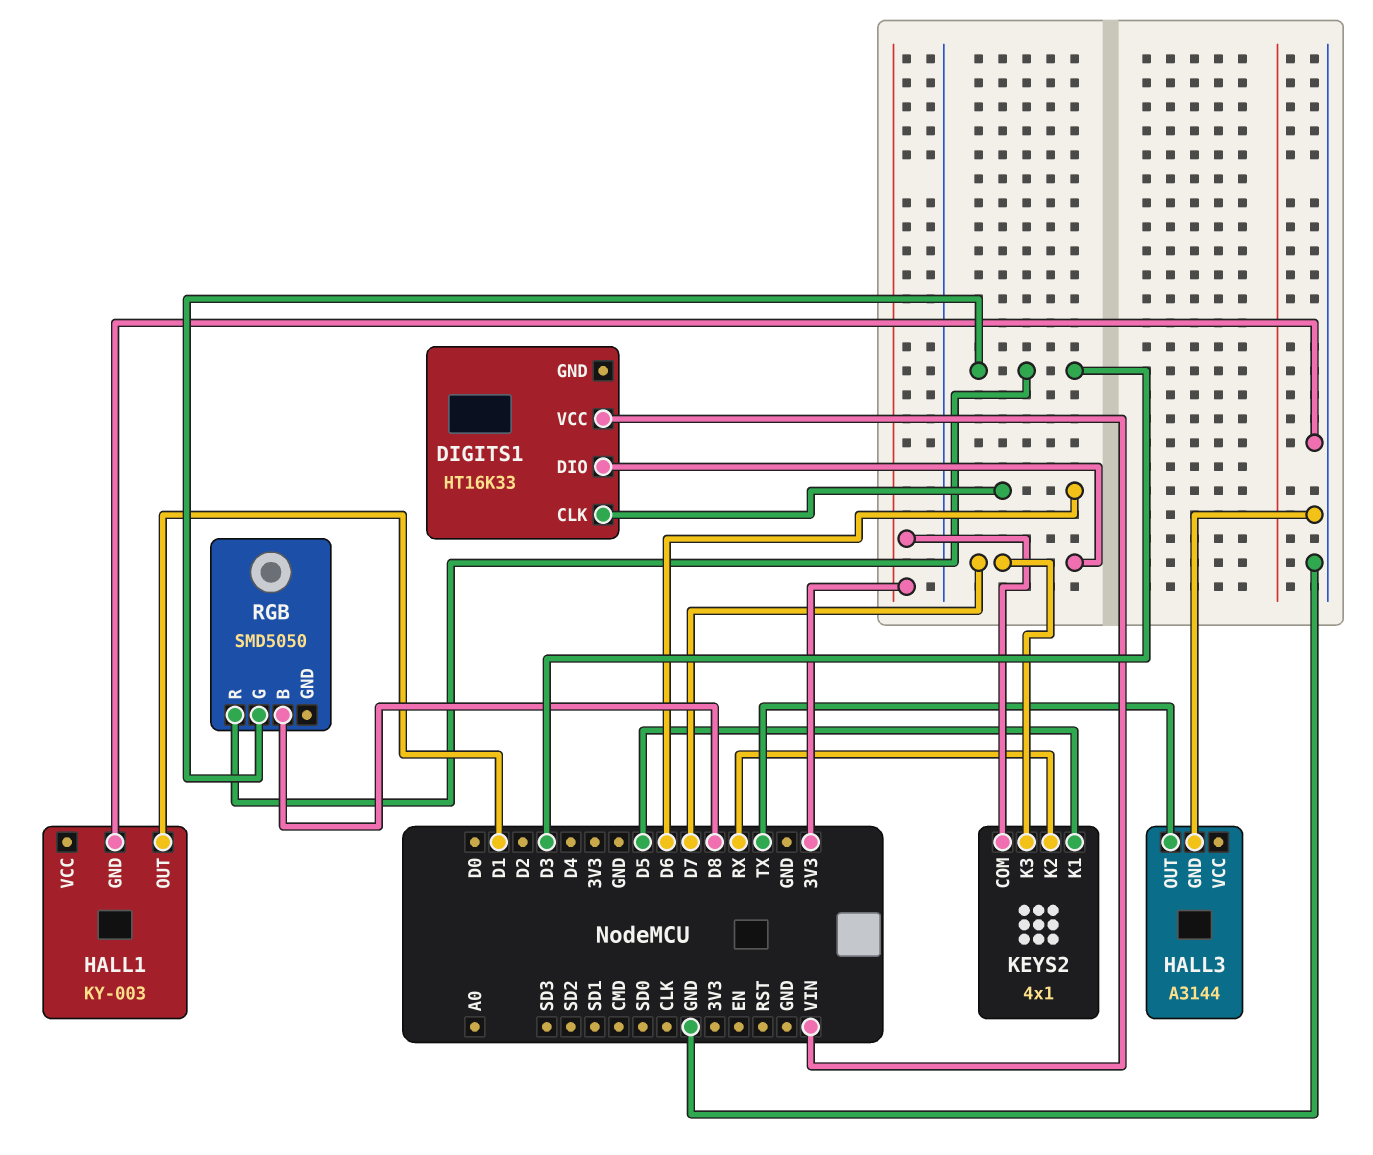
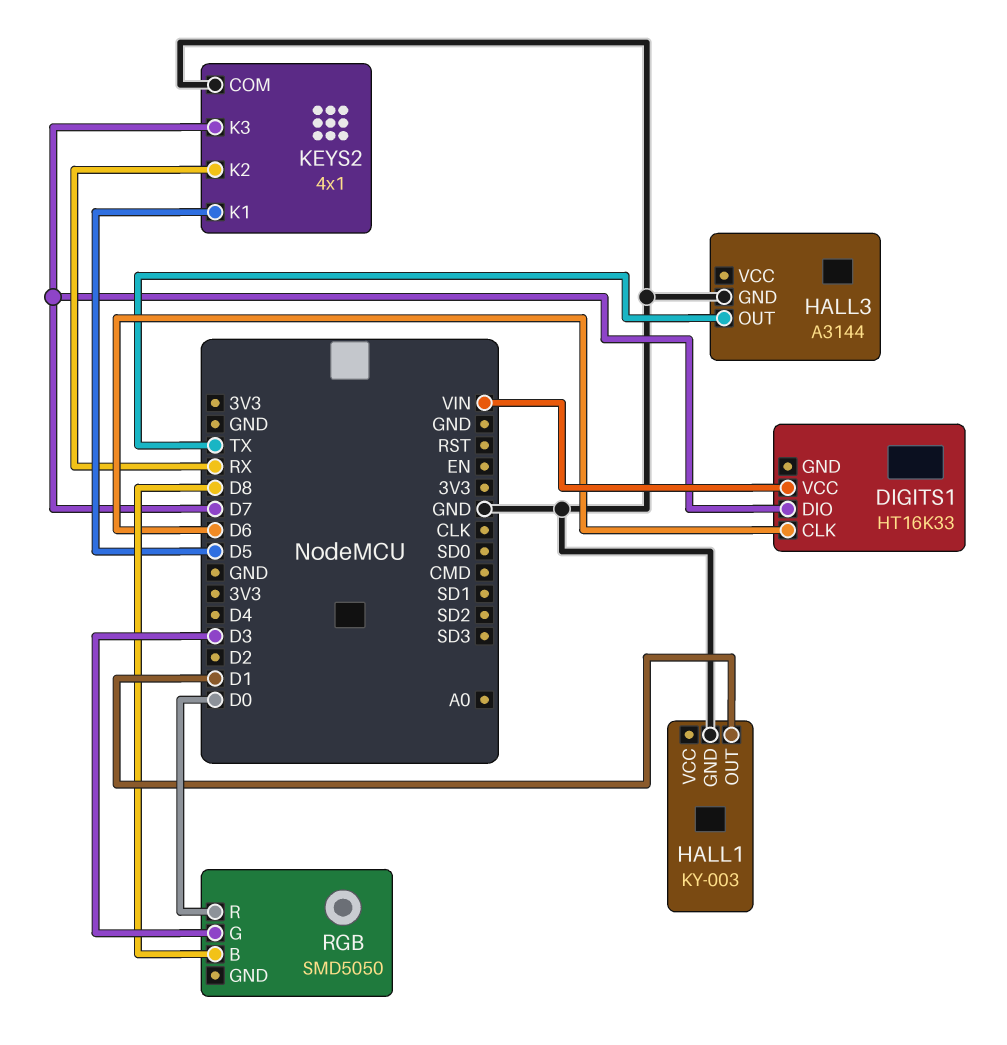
KEYS2 pin COM: 3V3 -> GND
RGB pin R: D3 -> D0

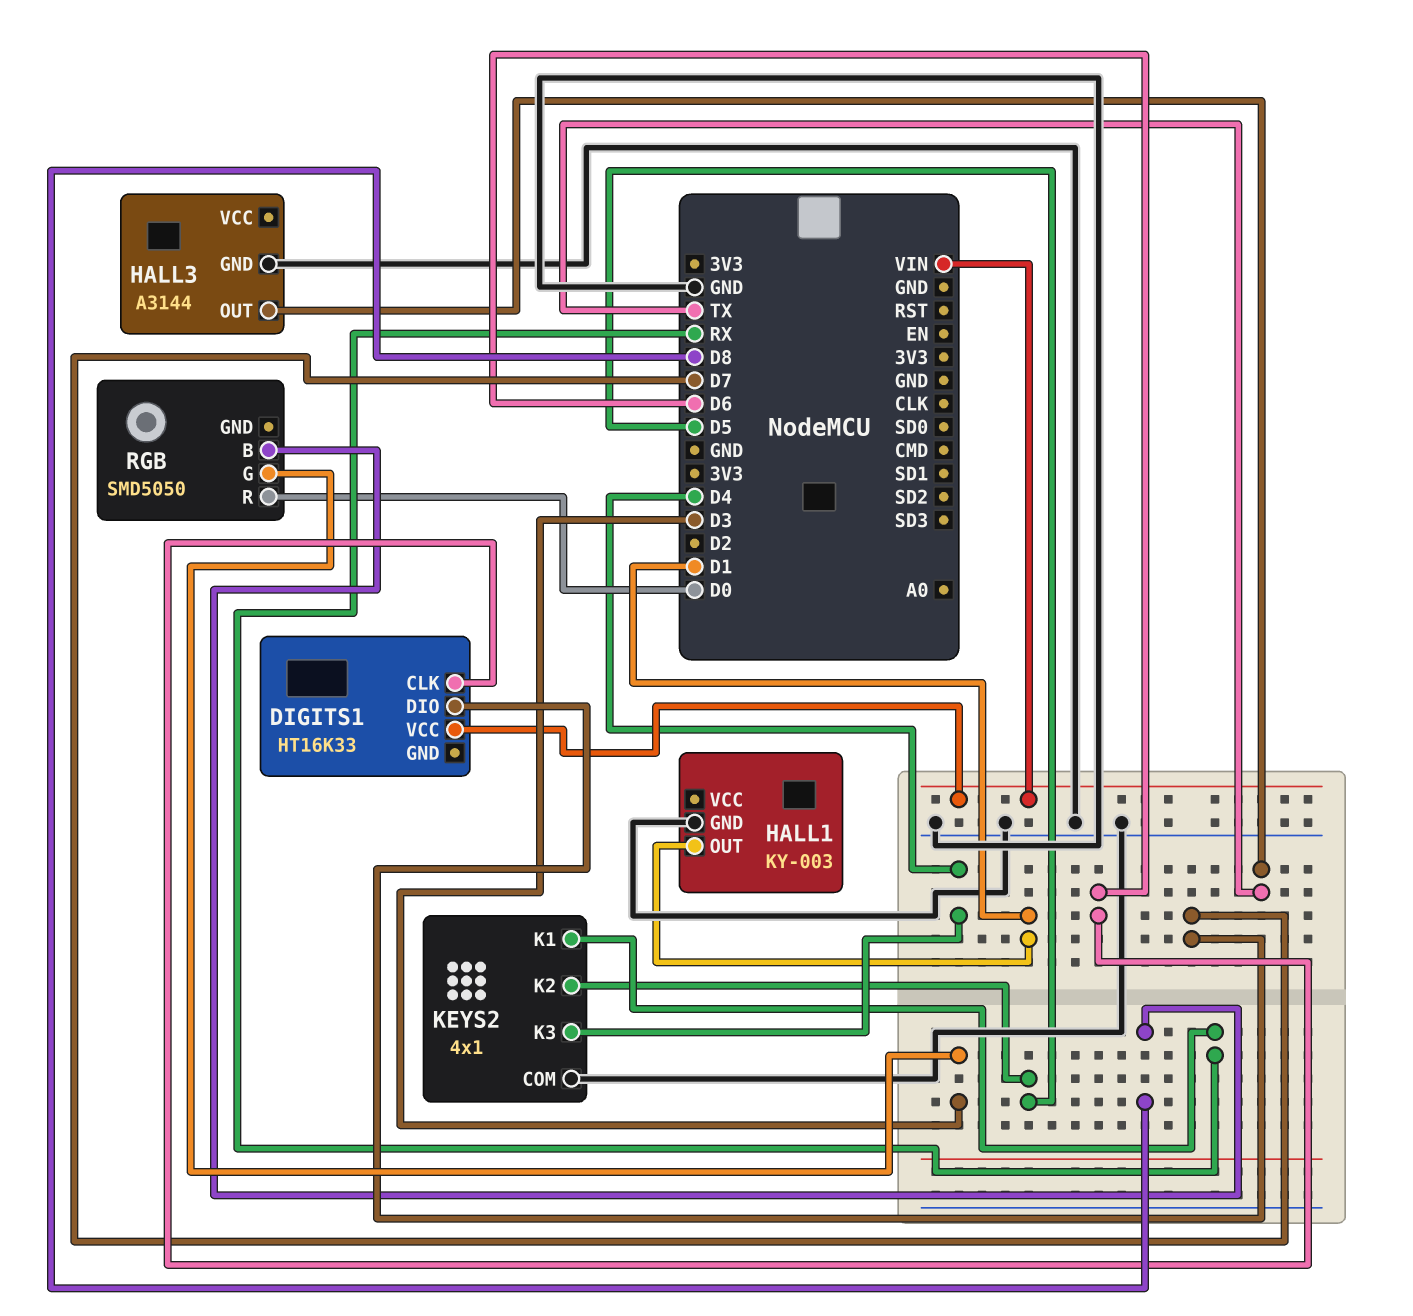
KEYS2 pin K1: D5 -> RX
KEYS2 pin K2: RX -> D5
KEYS2 pin K3: D7 -> D4

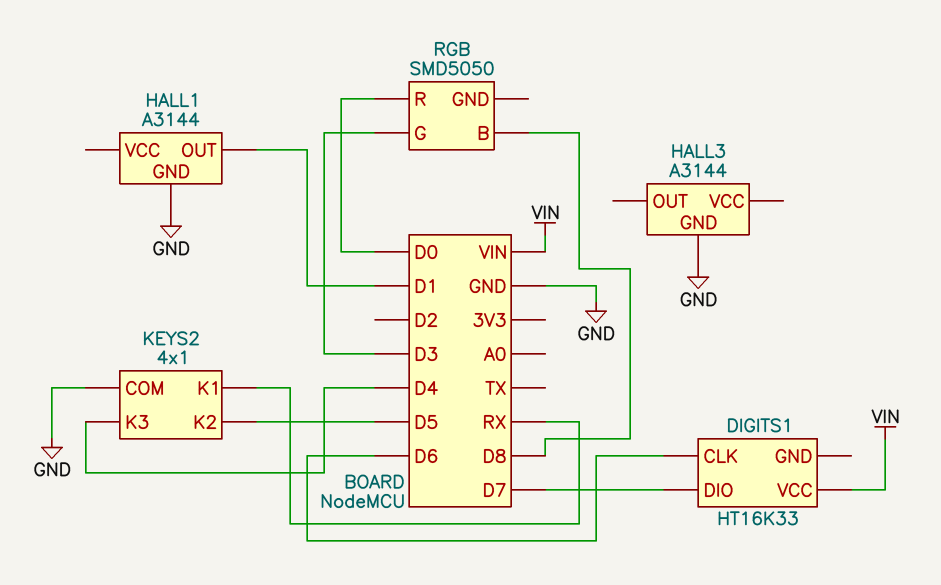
HALL1: KY-003 -> A3144
HALL3 pin OUT: TX -> none

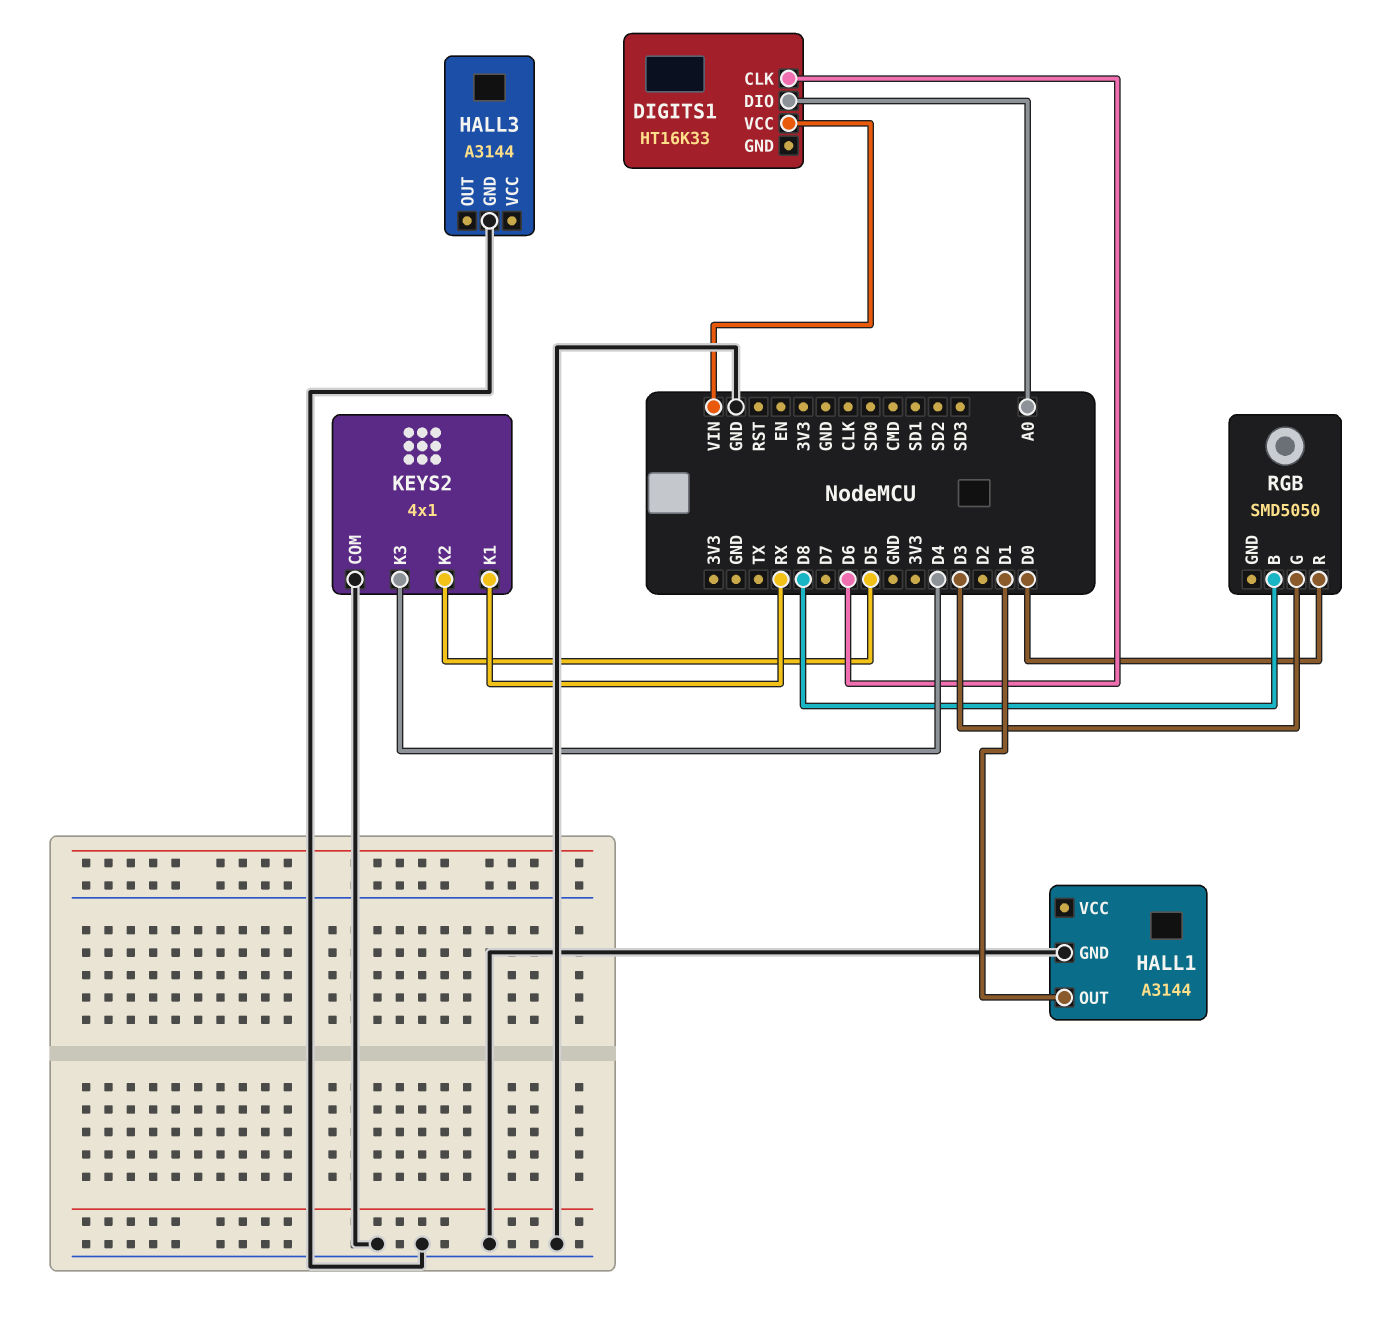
DIGITS1 pin DIO: D7 -> A0

